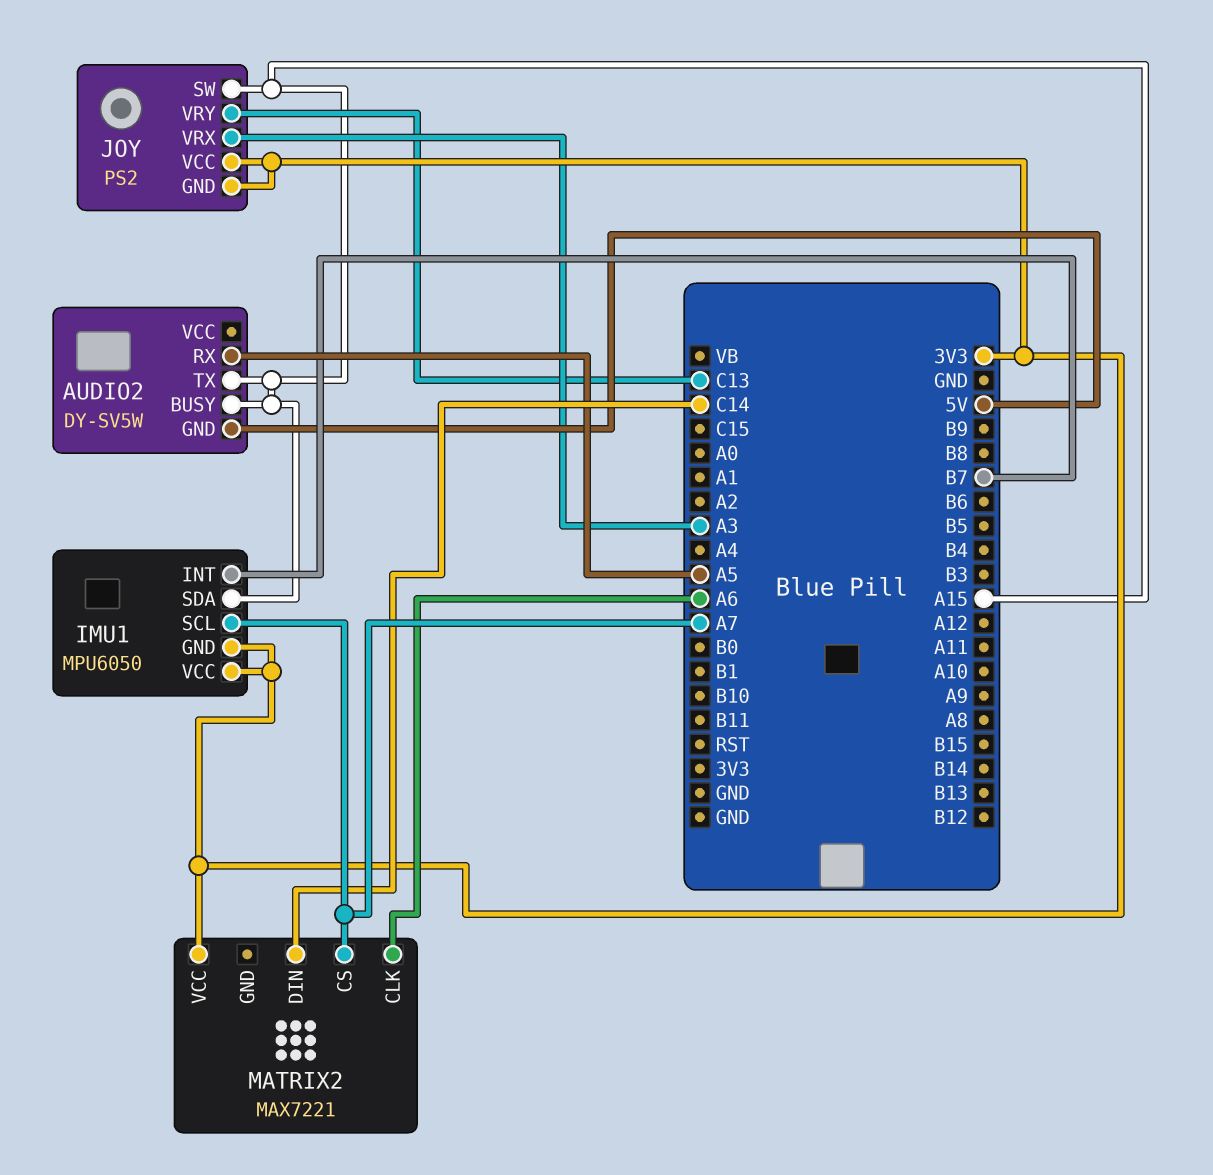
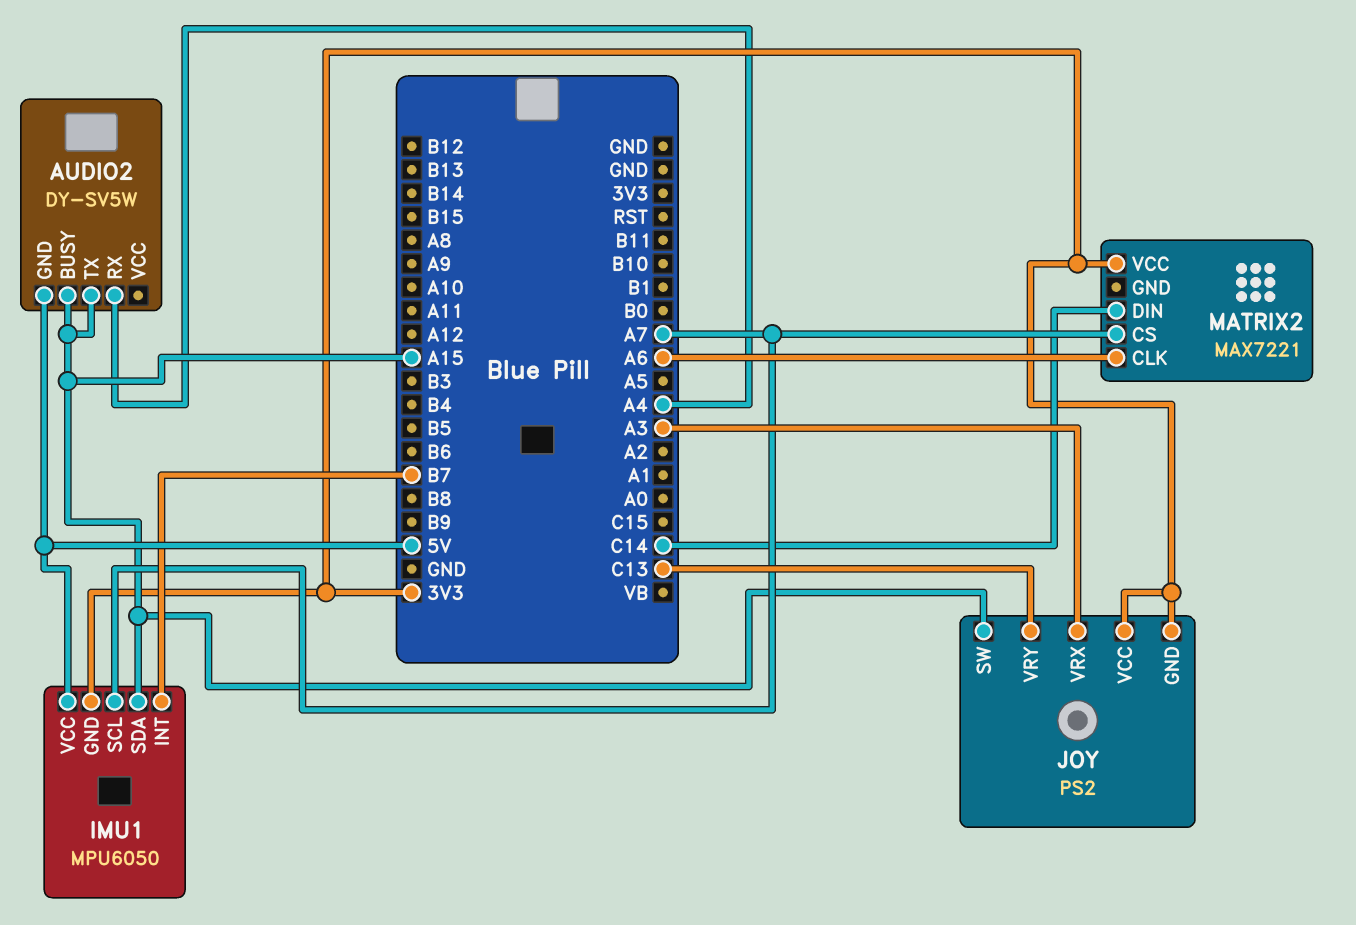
AUDIO2 pin RX: A5 -> A4
IMU1 pin VCC: 3V3 -> 5V

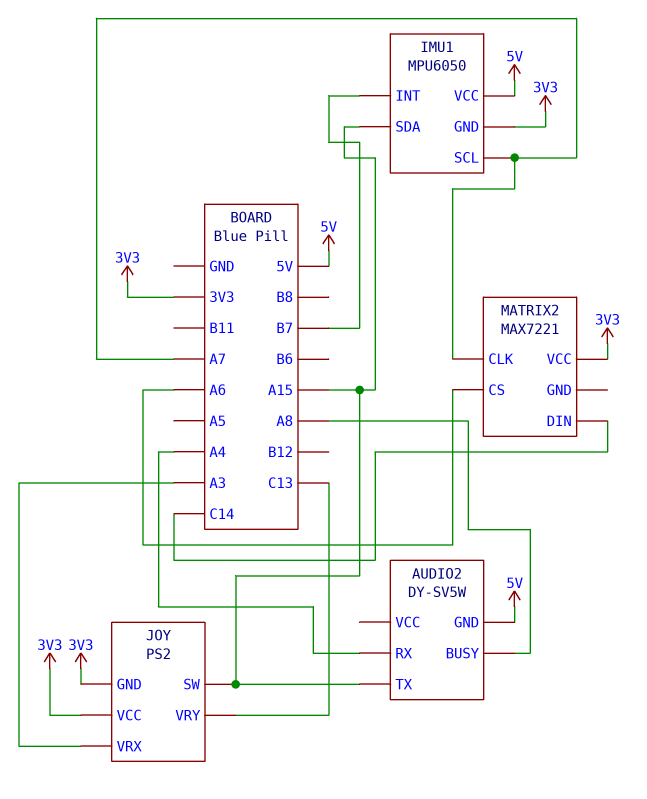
AUDIO2 pin BUSY: A15 -> A8
MATRIX2 pin CLK: A6 -> A7
MATRIX2 pin CS: A7 -> A6

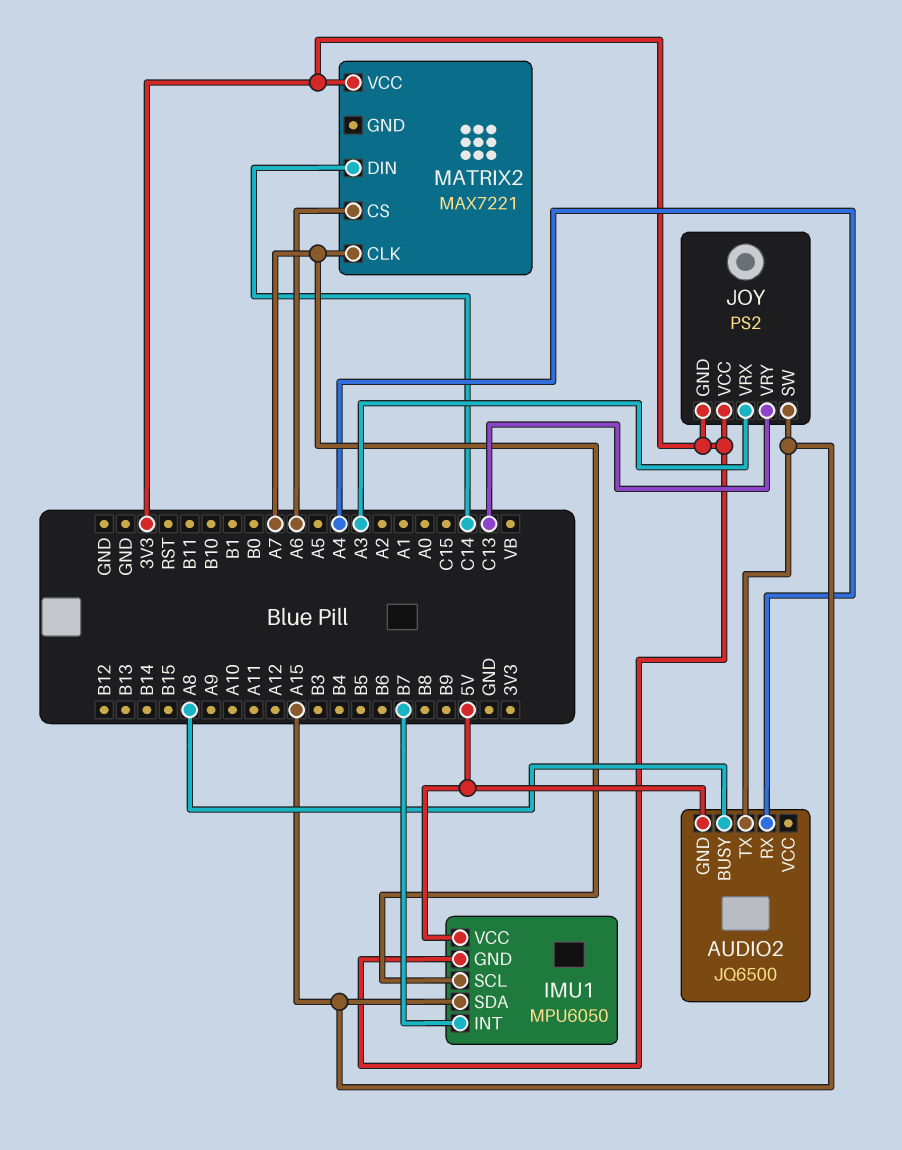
AUDIO2: DY-SV5W -> JQ6500

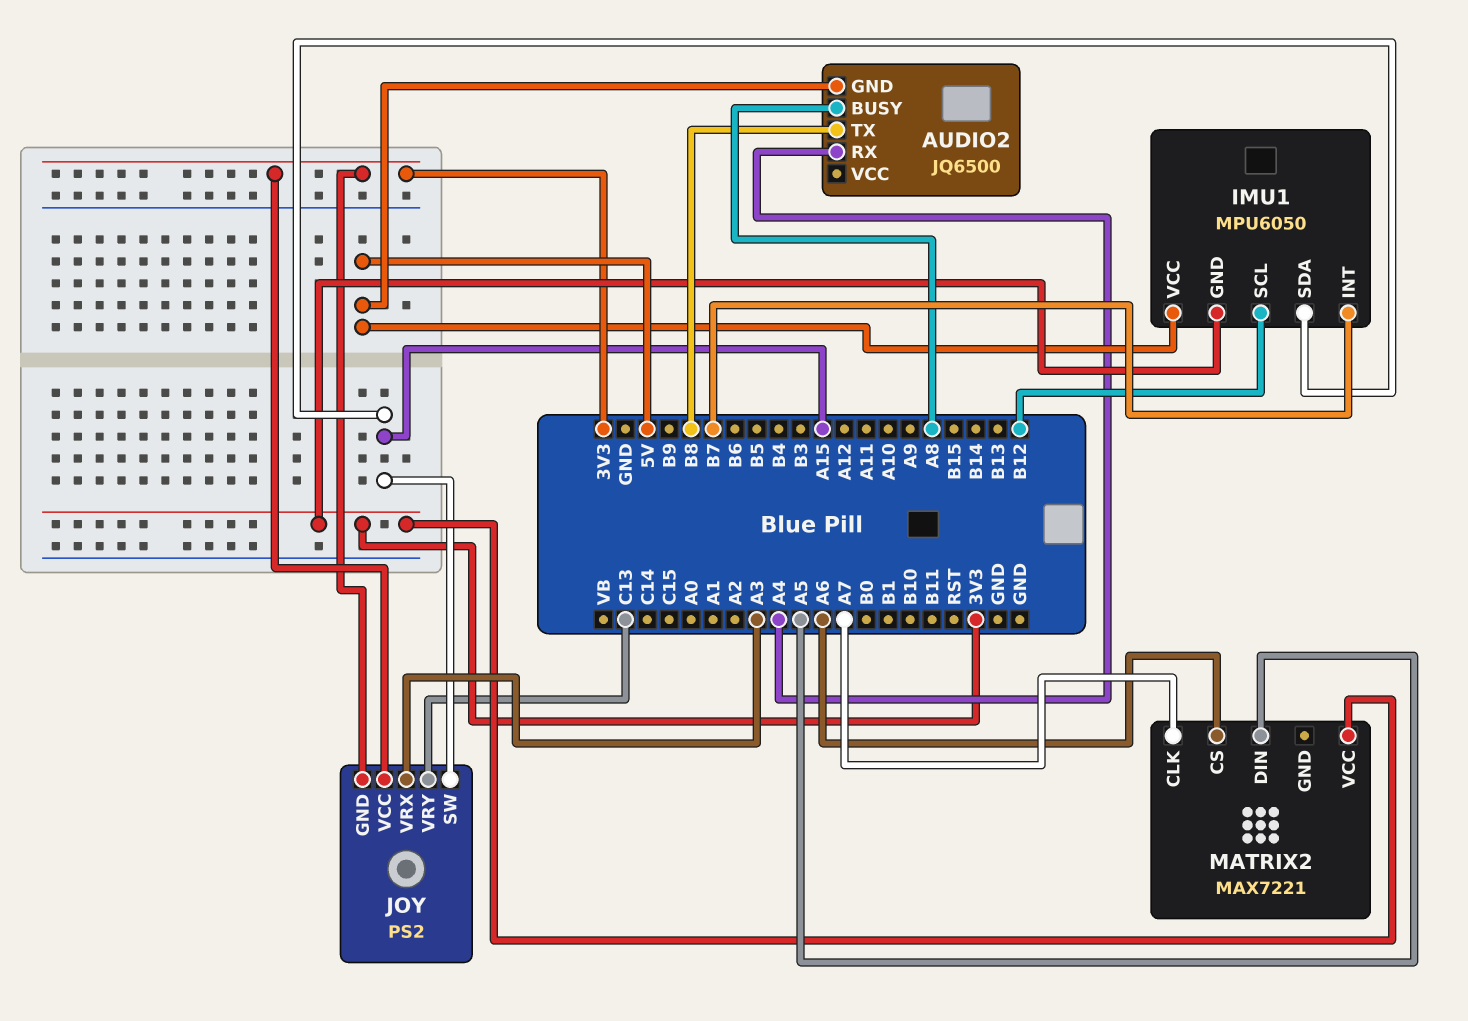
AUDIO2 pin TX: A15 -> B8
IMU1 pin SCL: A7 -> B12
MATRIX2 pin DIN: C14 -> A5

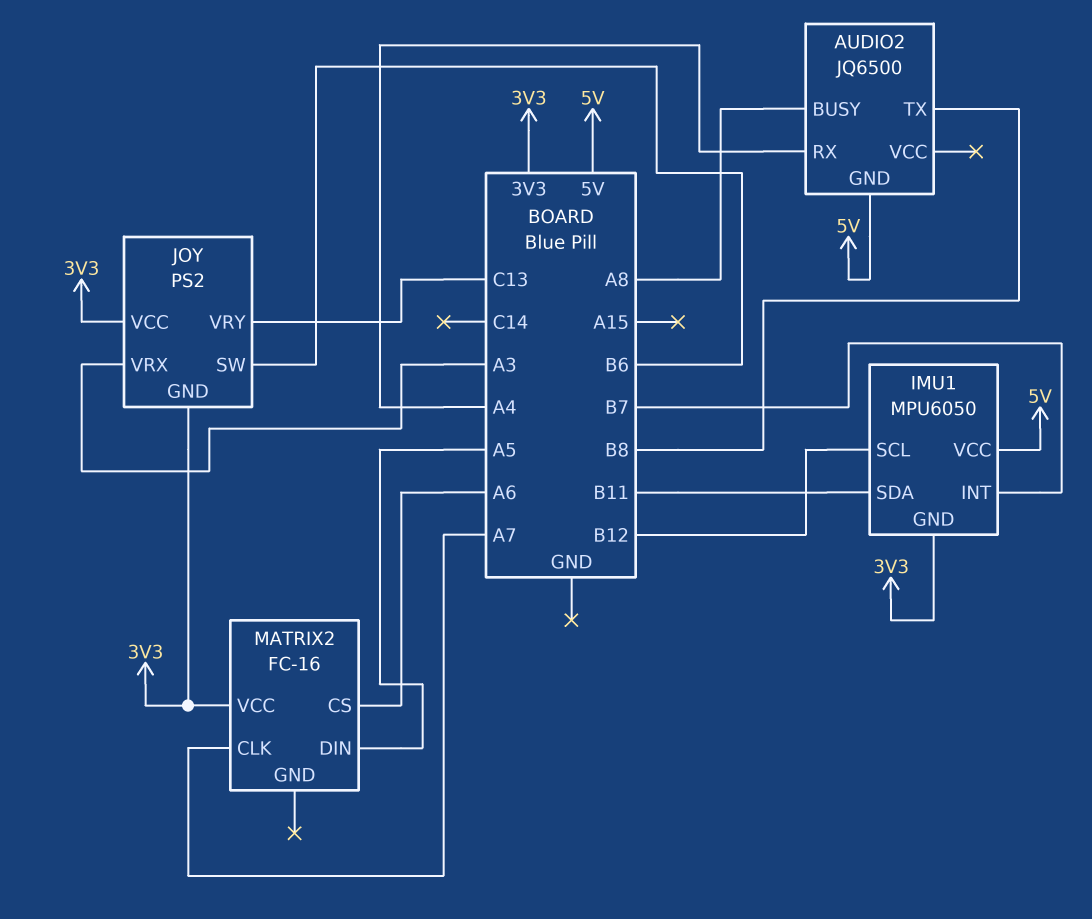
IMU1 pin SDA: A15 -> B11
JOY pin SW: A15 -> B6
MATRIX2: MAX7221 -> FC-16

